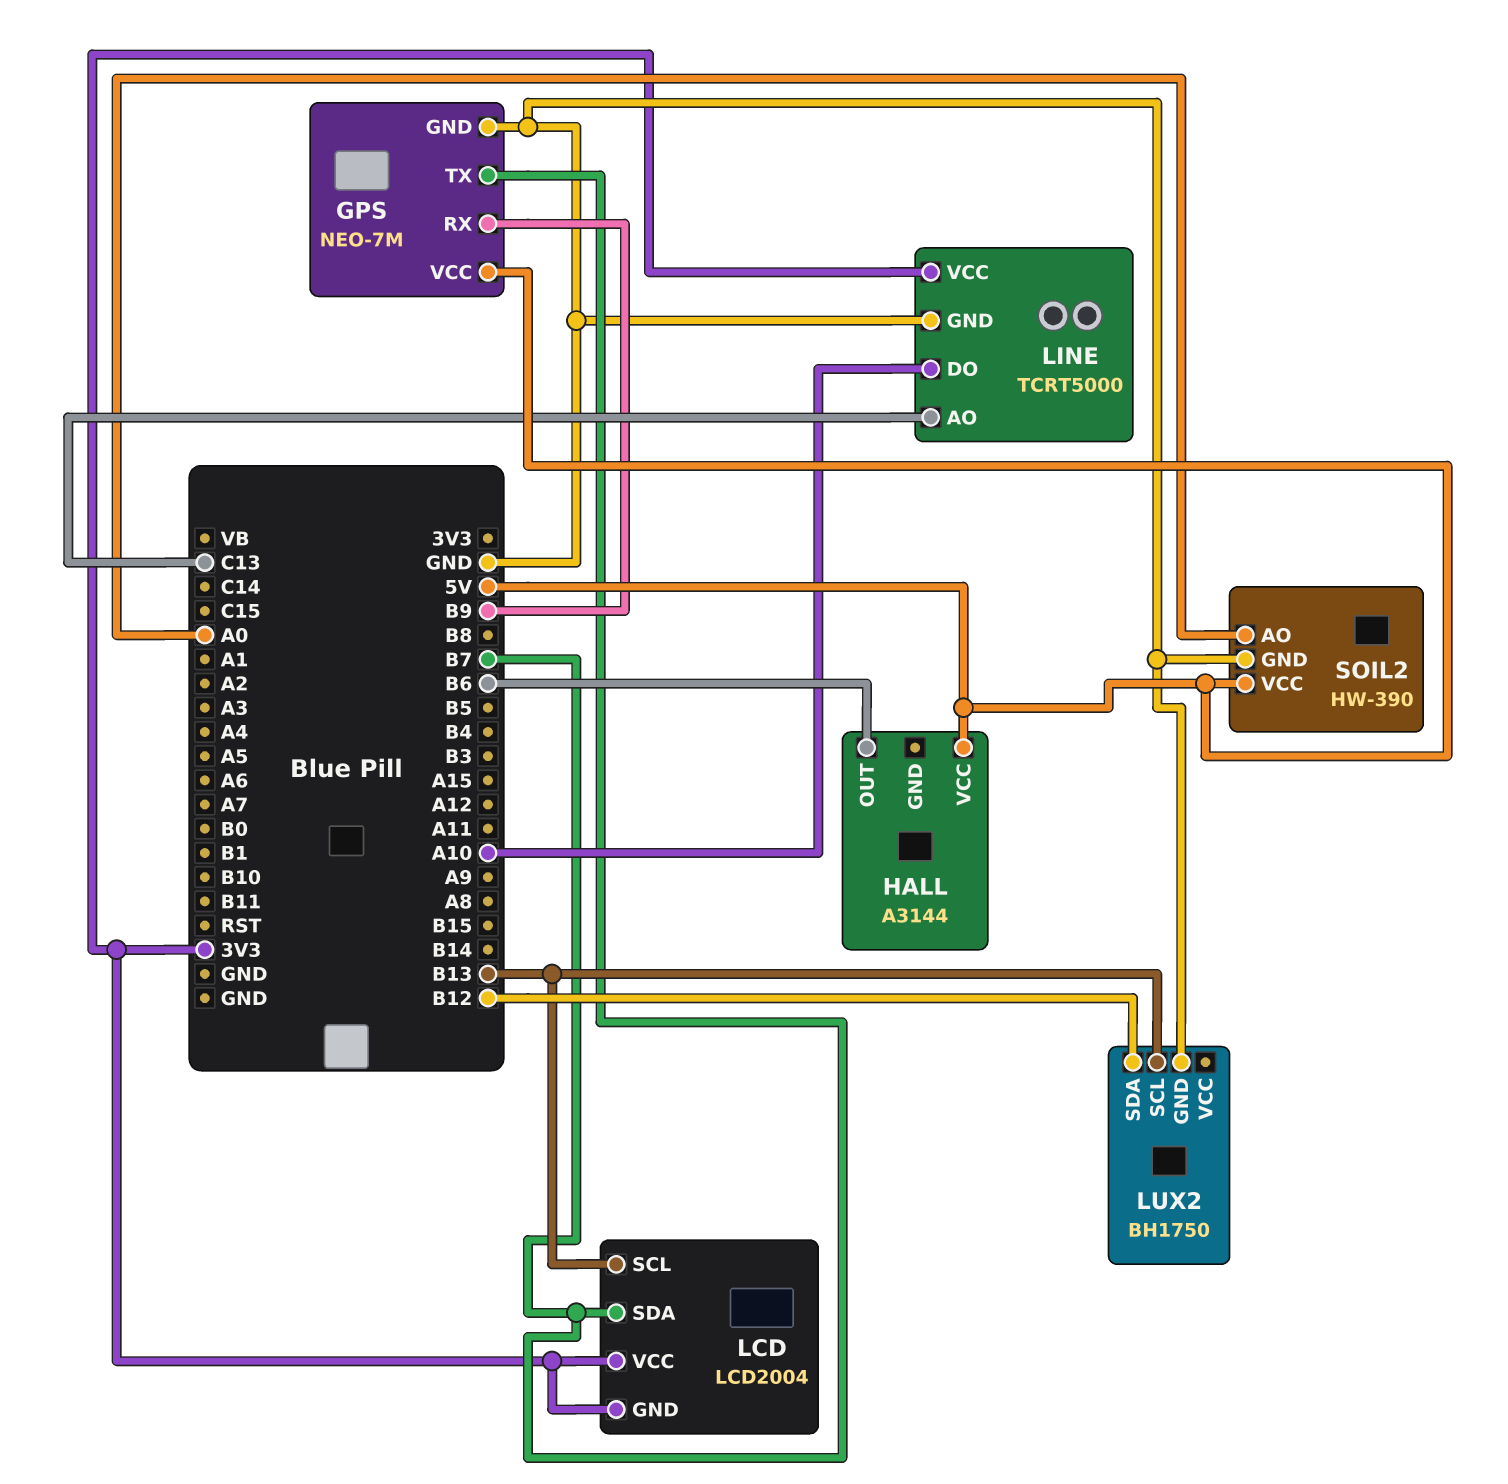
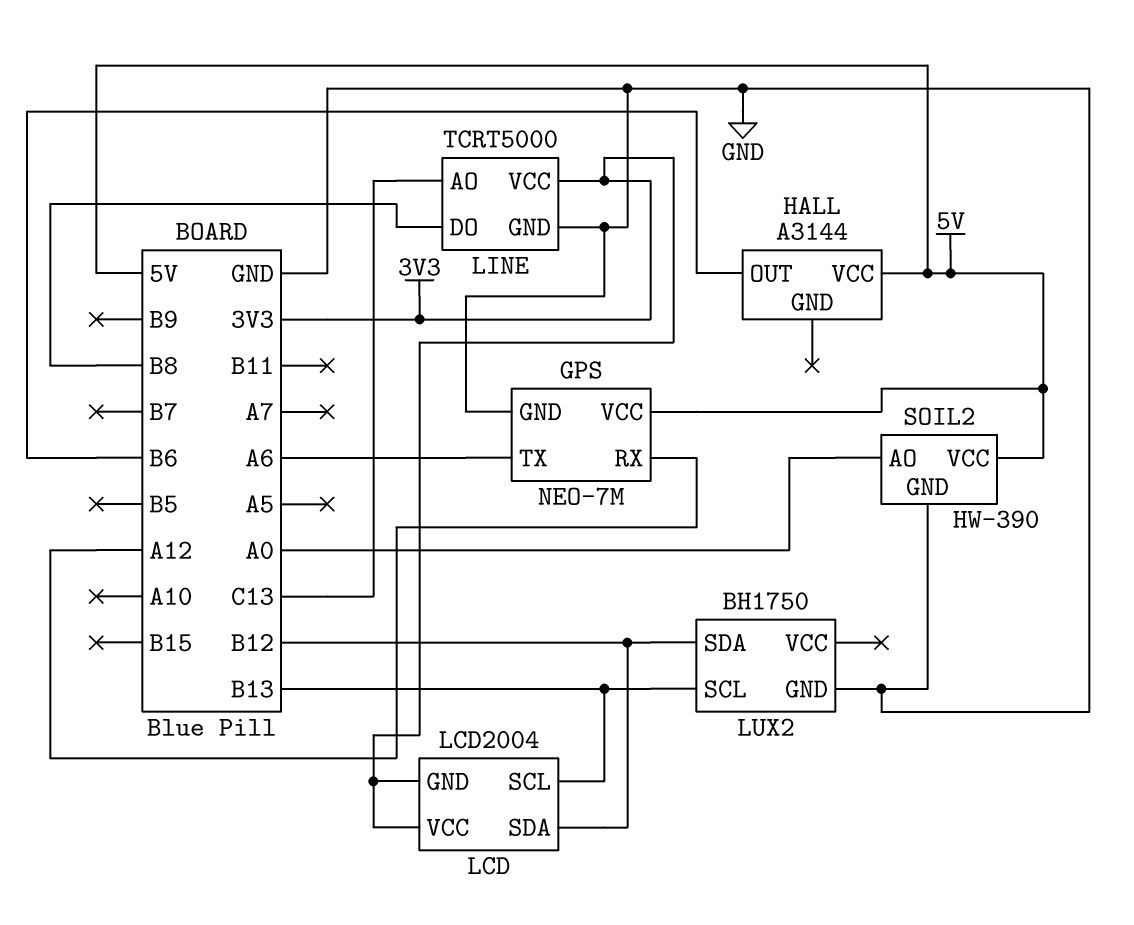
GPS pin RX: B9 -> A12
GPS pin TX: B7 -> A6
LCD pin SDA: B7 -> B12
LINE pin DO: A10 -> B8

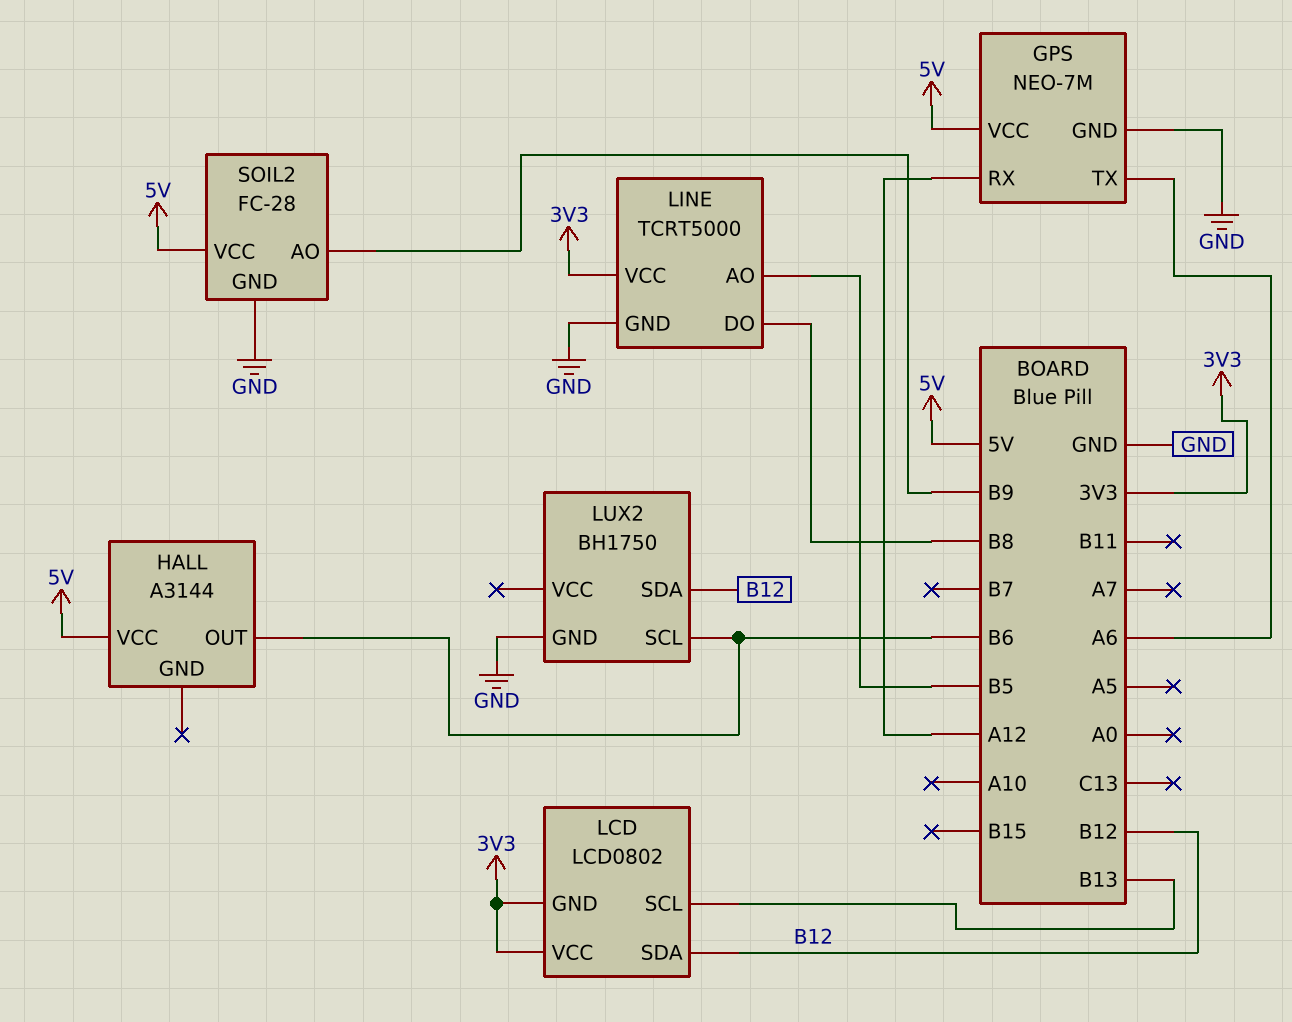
LCD: LCD2004 -> LCD0802
LINE pin AO: C13 -> B5
LUX2 pin SCL: B13 -> B6
SOIL2: HW-390 -> FC-28
SOIL2 pin AO: A0 -> B9

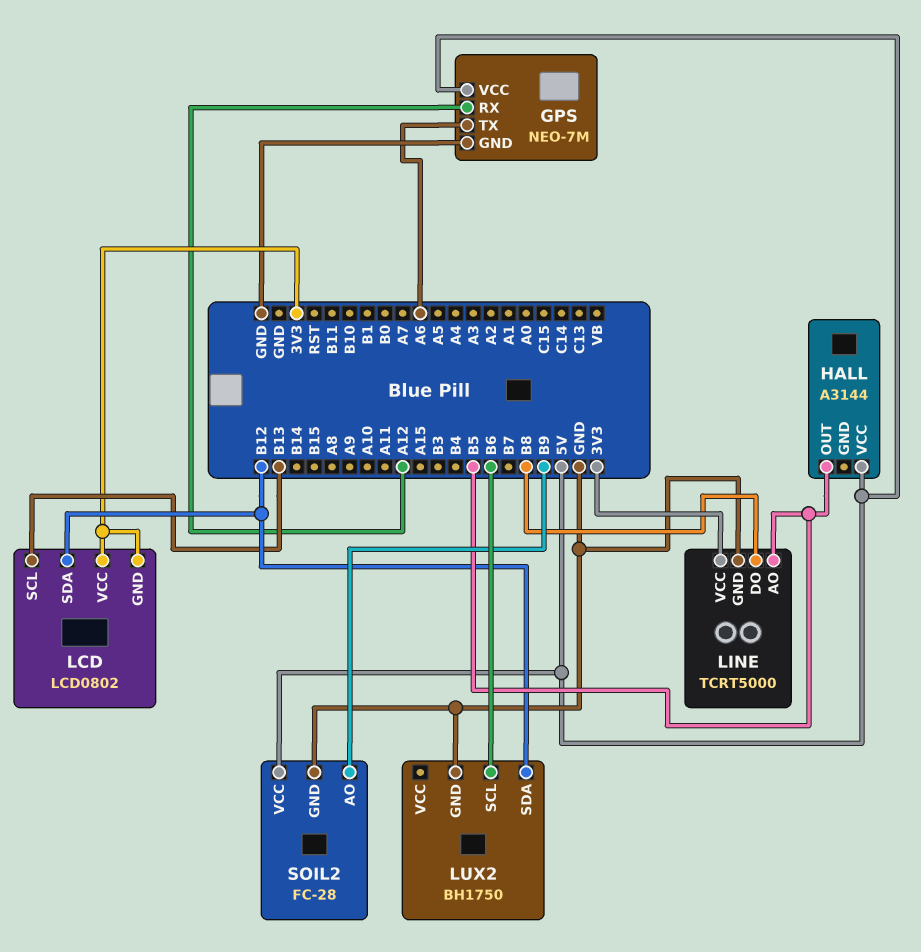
HALL pin OUT: B6 -> B5

